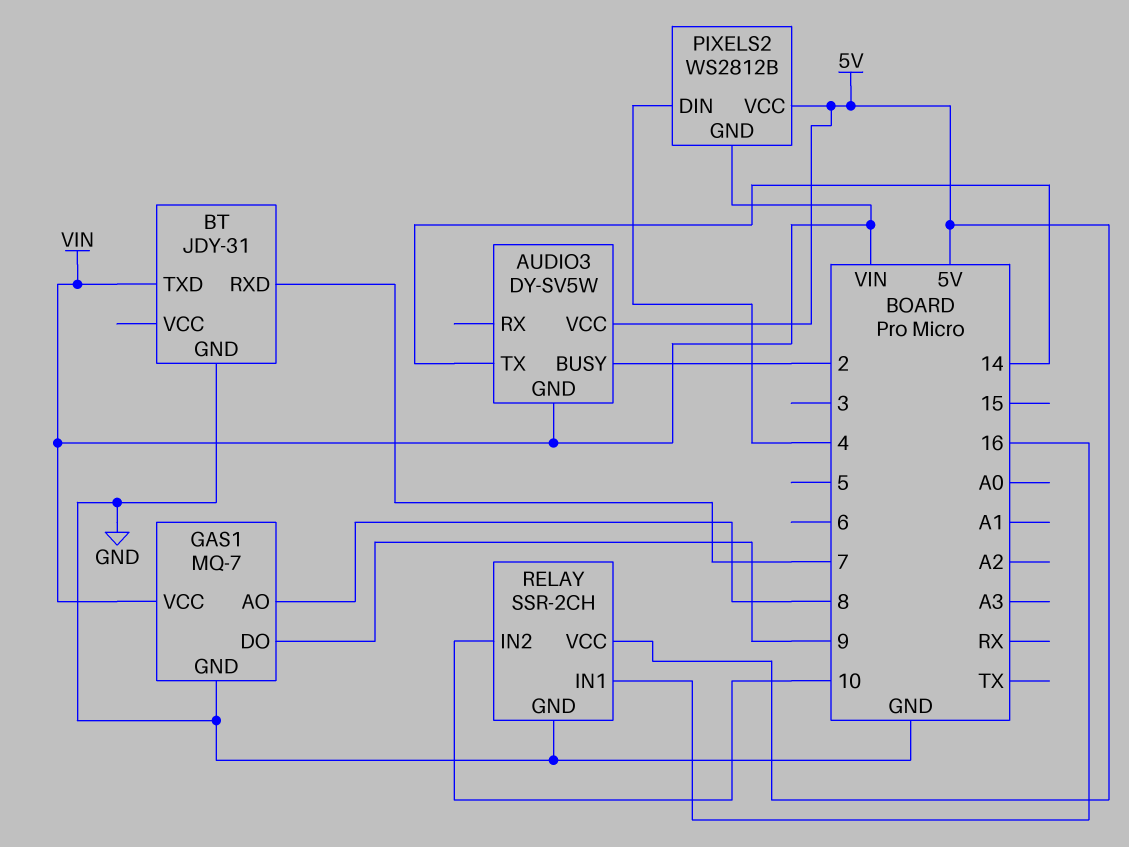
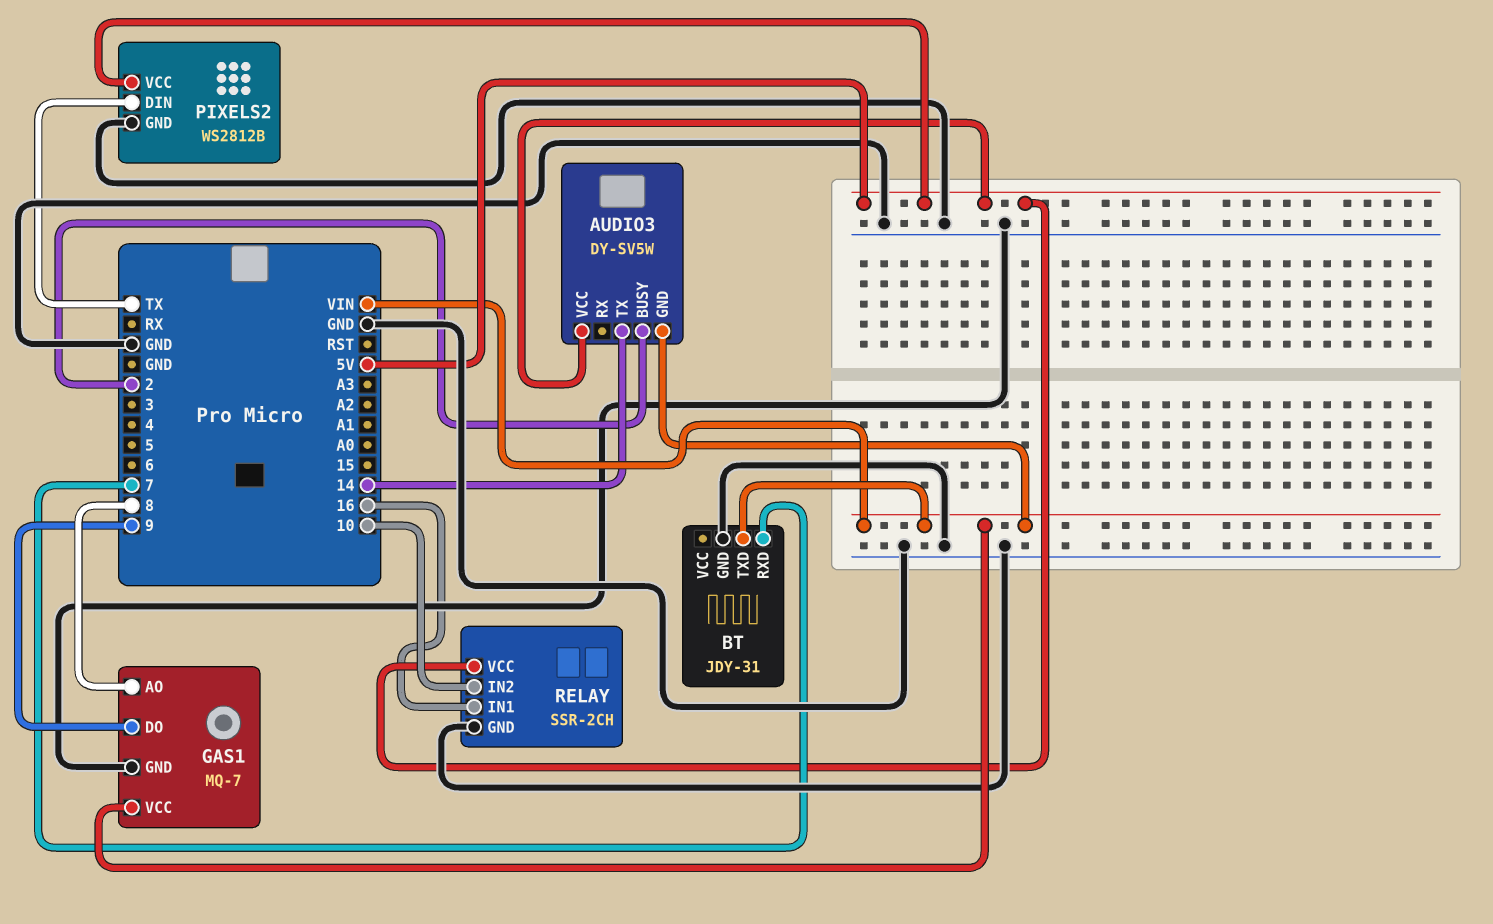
PIXELS2 pin DIN: 4 -> TX
PIXELS2 pin GND: VIN -> GND

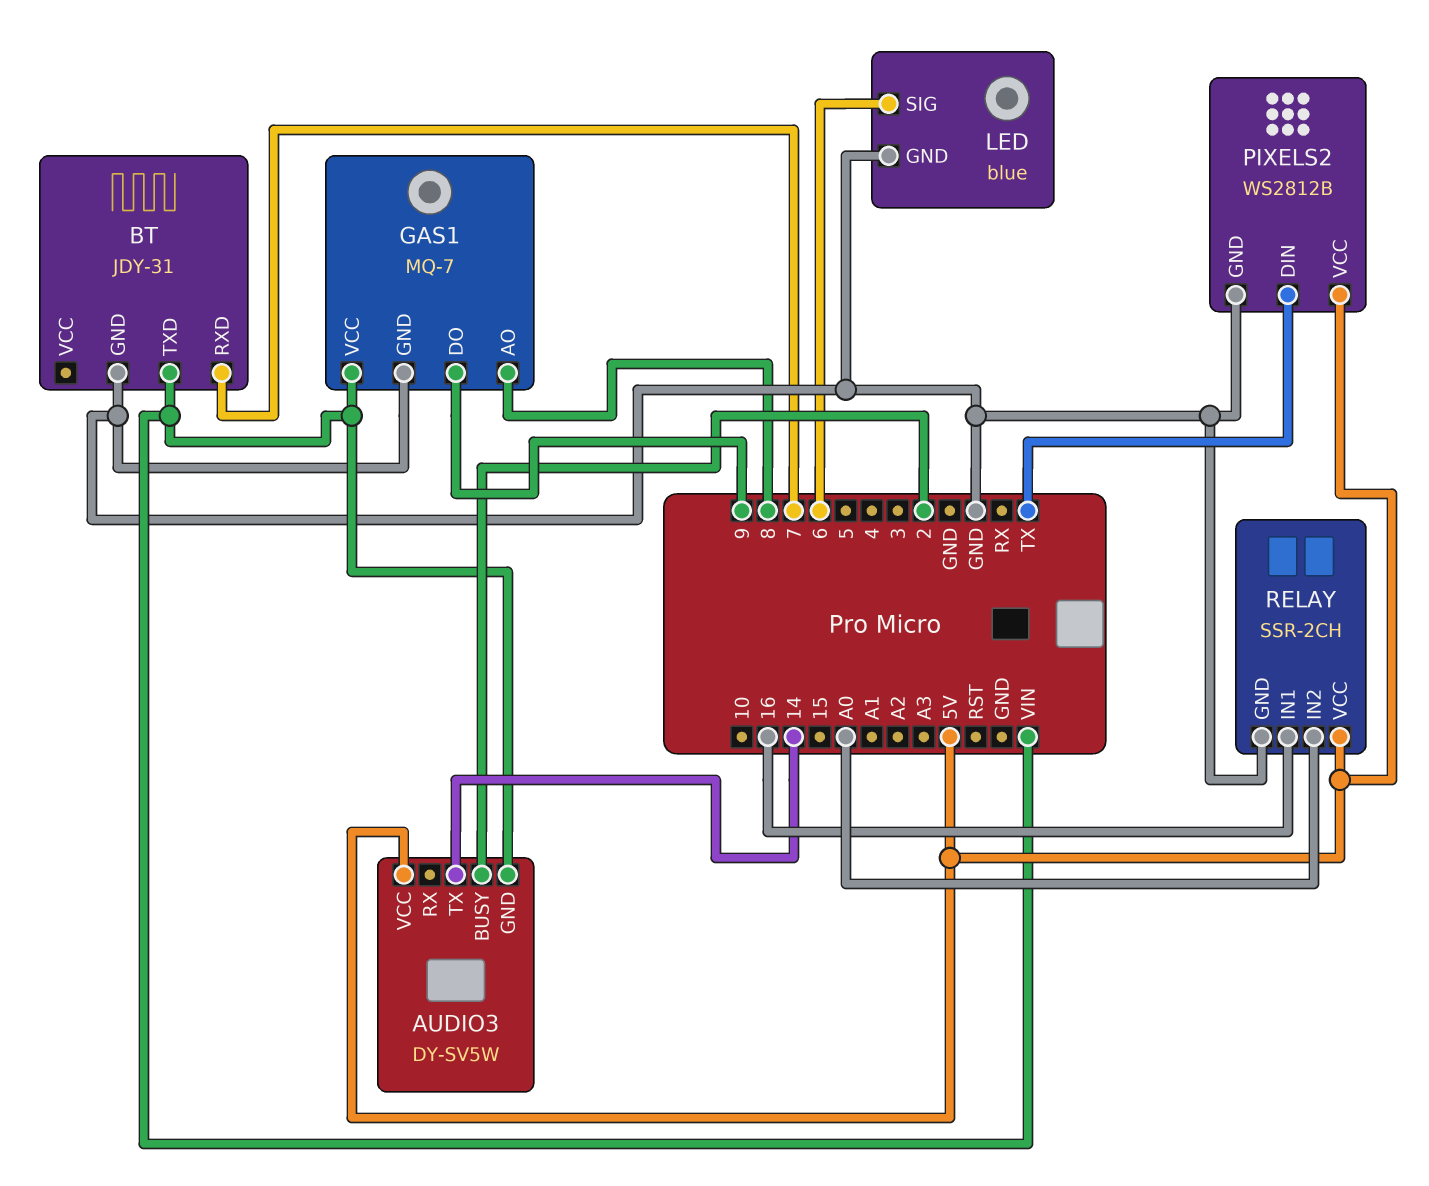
LED: none -> blue
LED pin GND: none -> GND
LED pin SIG: none -> 6
RELAY pin IN2: 10 -> A0

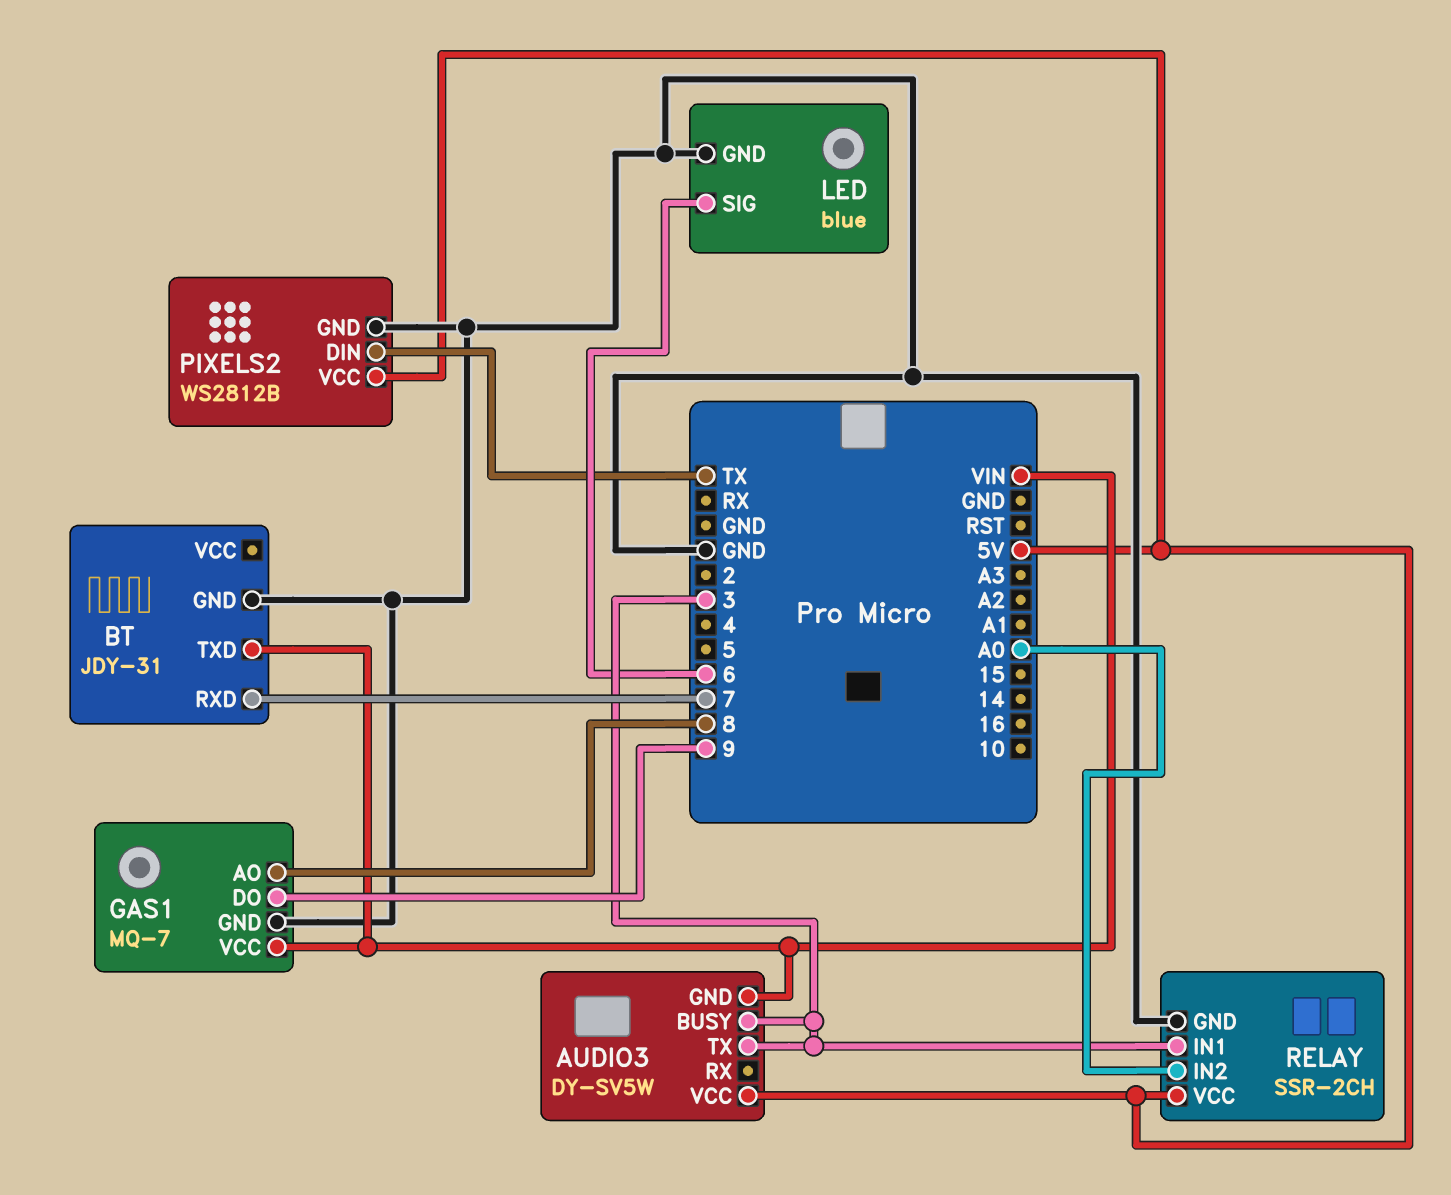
AUDIO3 pin BUSY: 2 -> 3
AUDIO3 pin TX: 14 -> 3
RELAY pin IN1: 16 -> 3

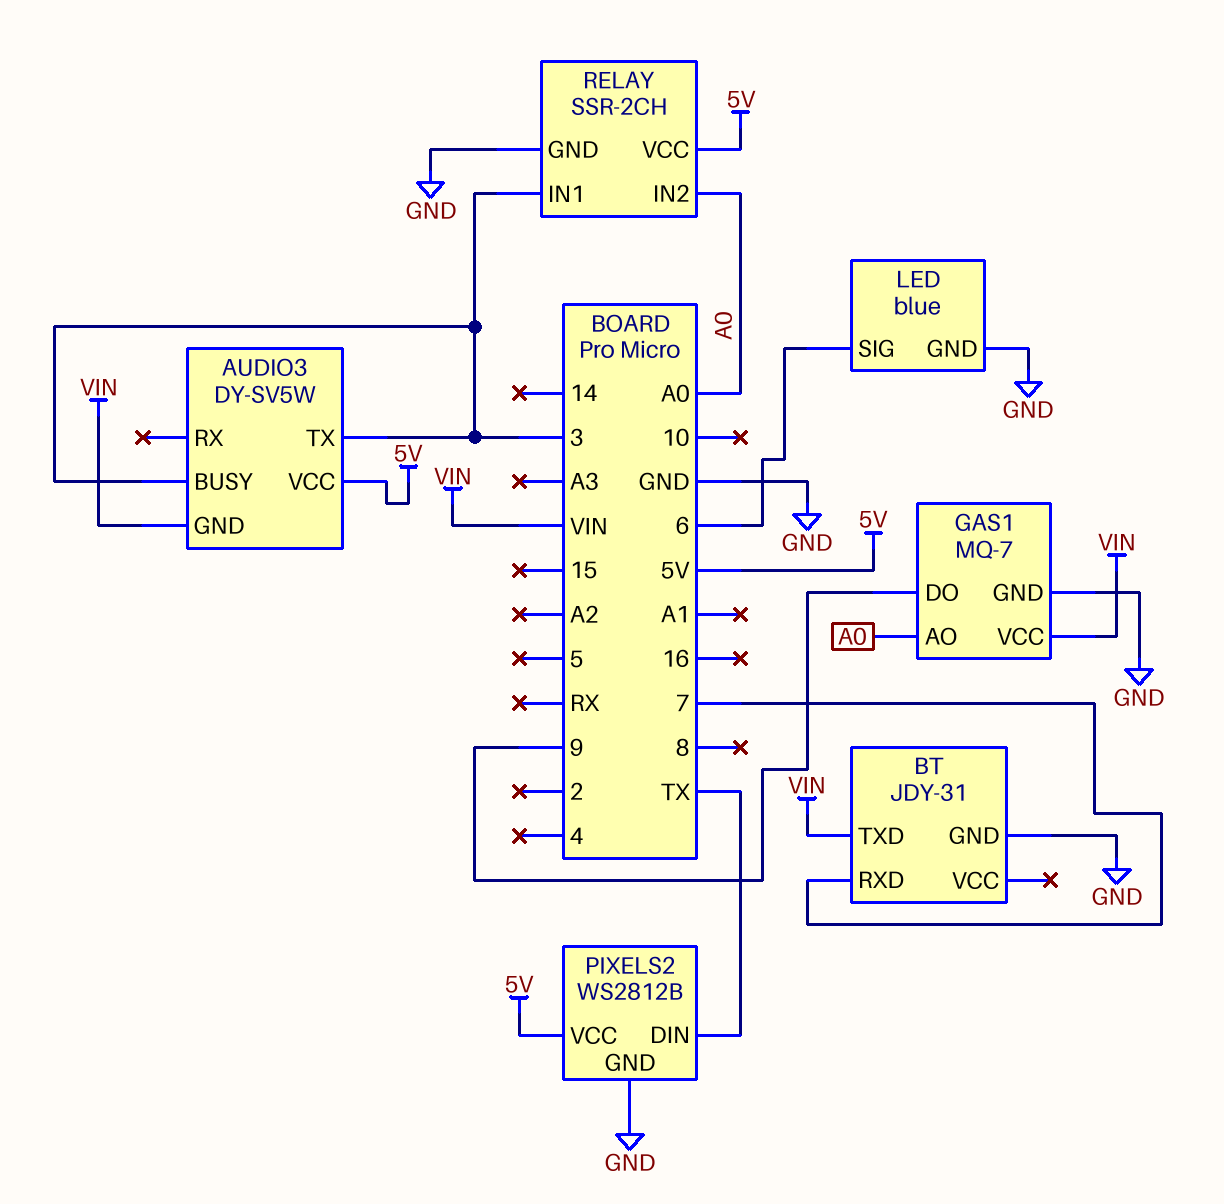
GAS1 pin AO: 8 -> A0

